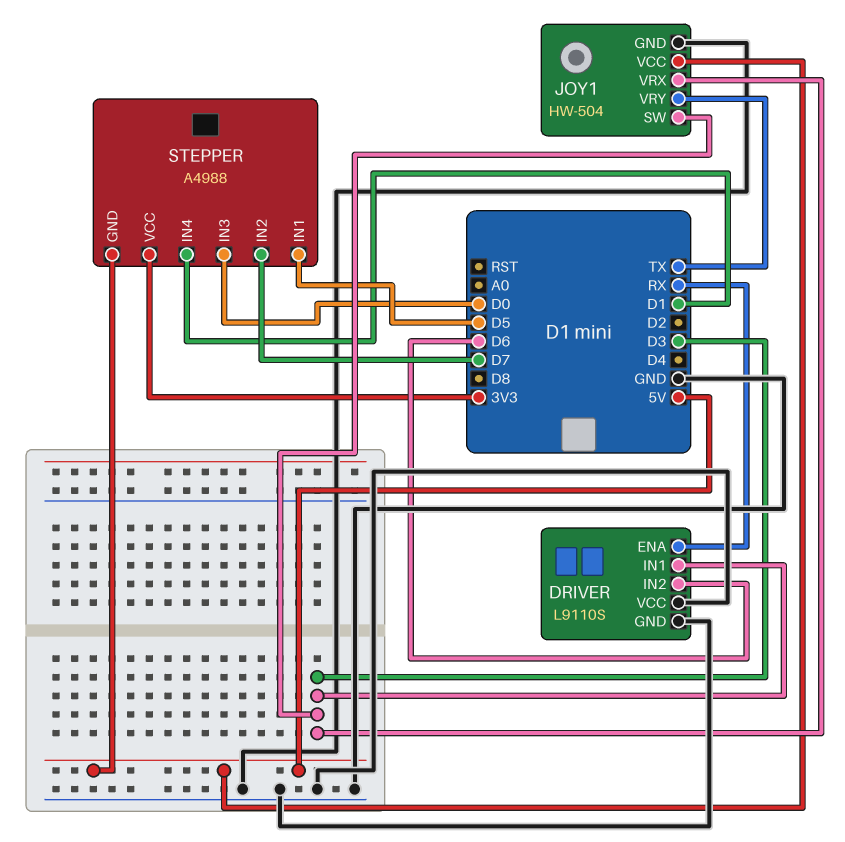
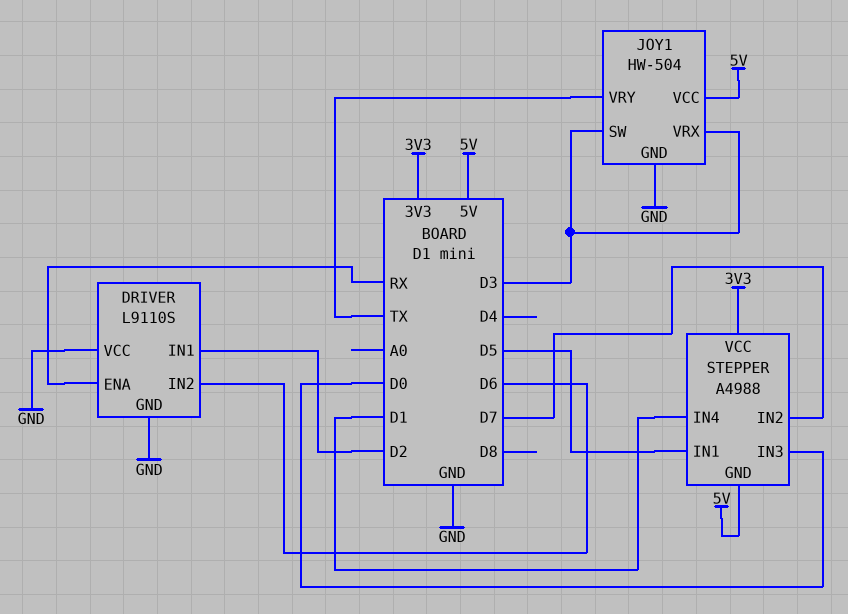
DRIVER pin IN1: D3 -> D2

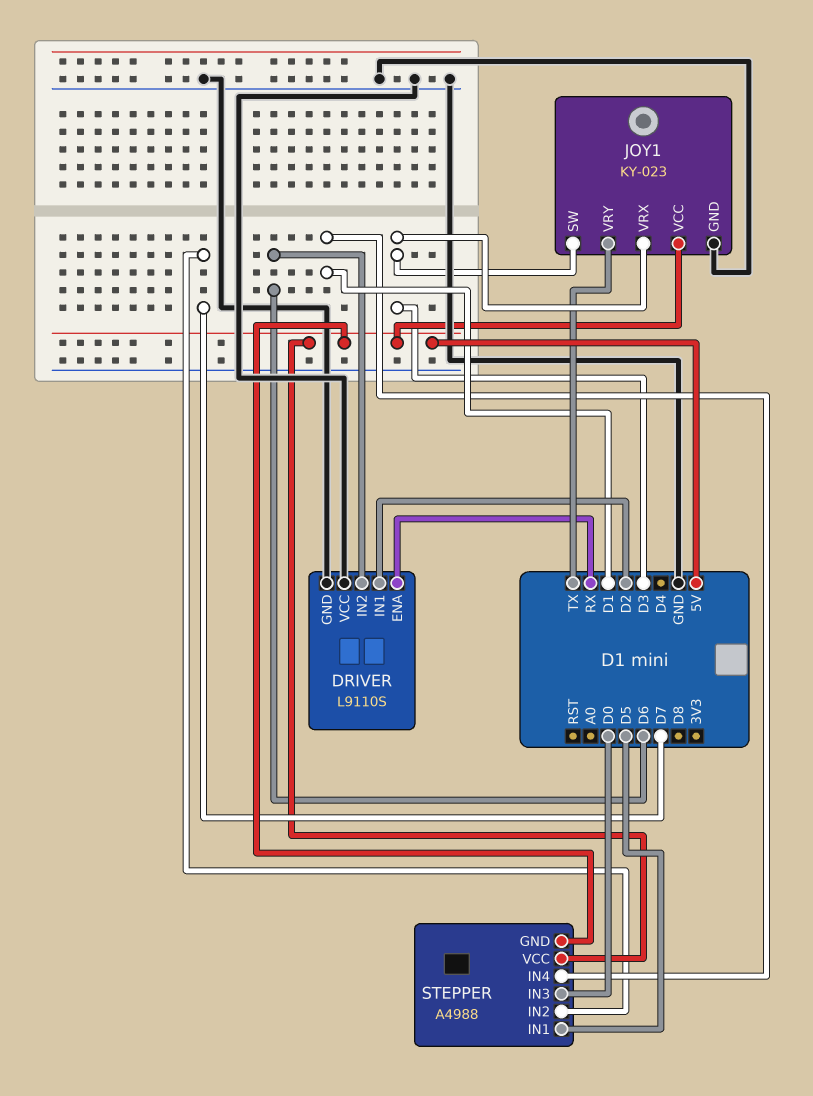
JOY1: HW-504 -> KY-023
STEPPER pin VCC: 3V3 -> 5V

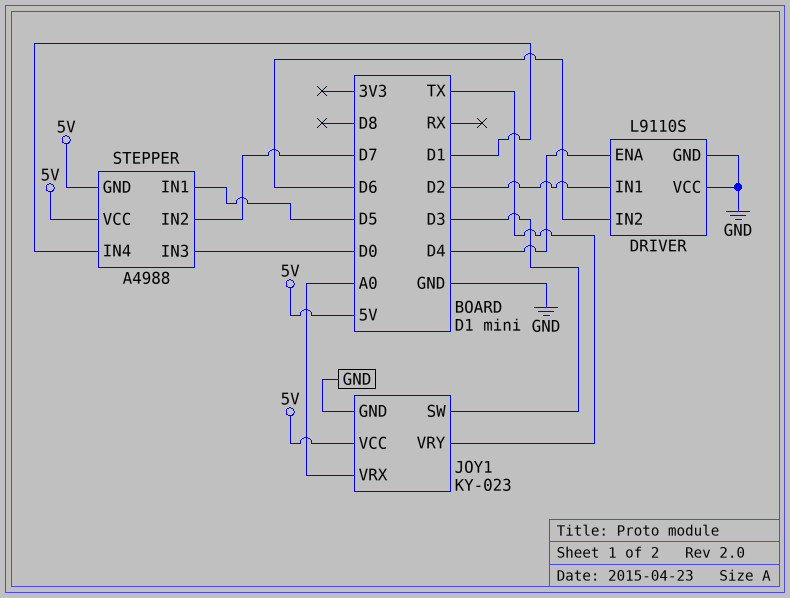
DRIVER pin ENA: RX -> D4
JOY1 pin VRX: D3 -> A0

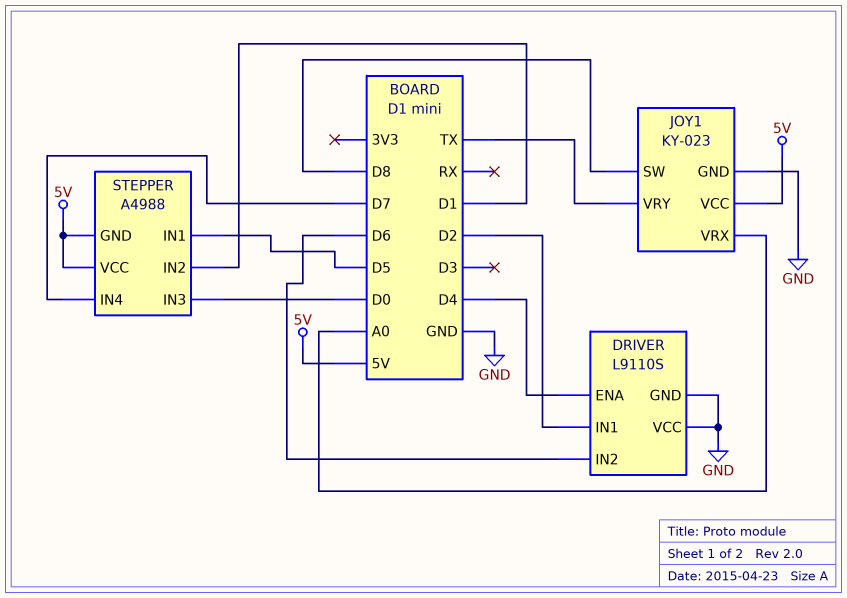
JOY1 pin SW: D3 -> D8
STEPPER pin IN2: D7 -> D1
STEPPER pin IN4: D1 -> D7

